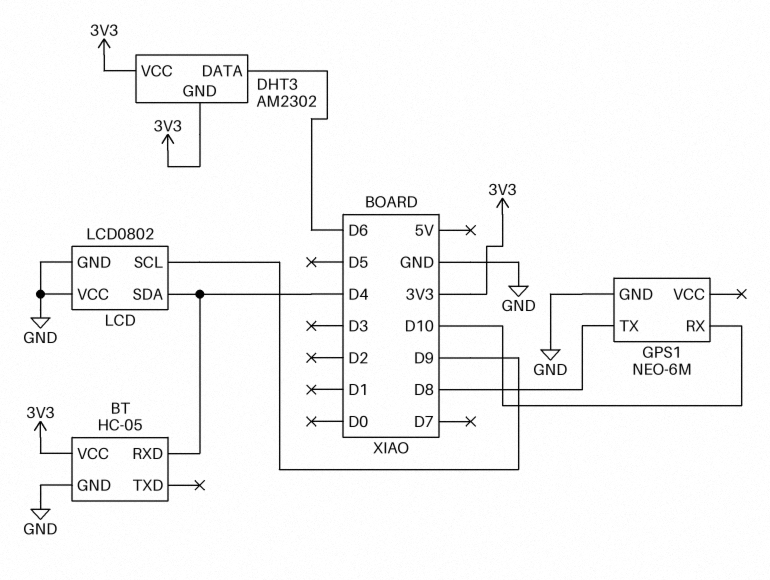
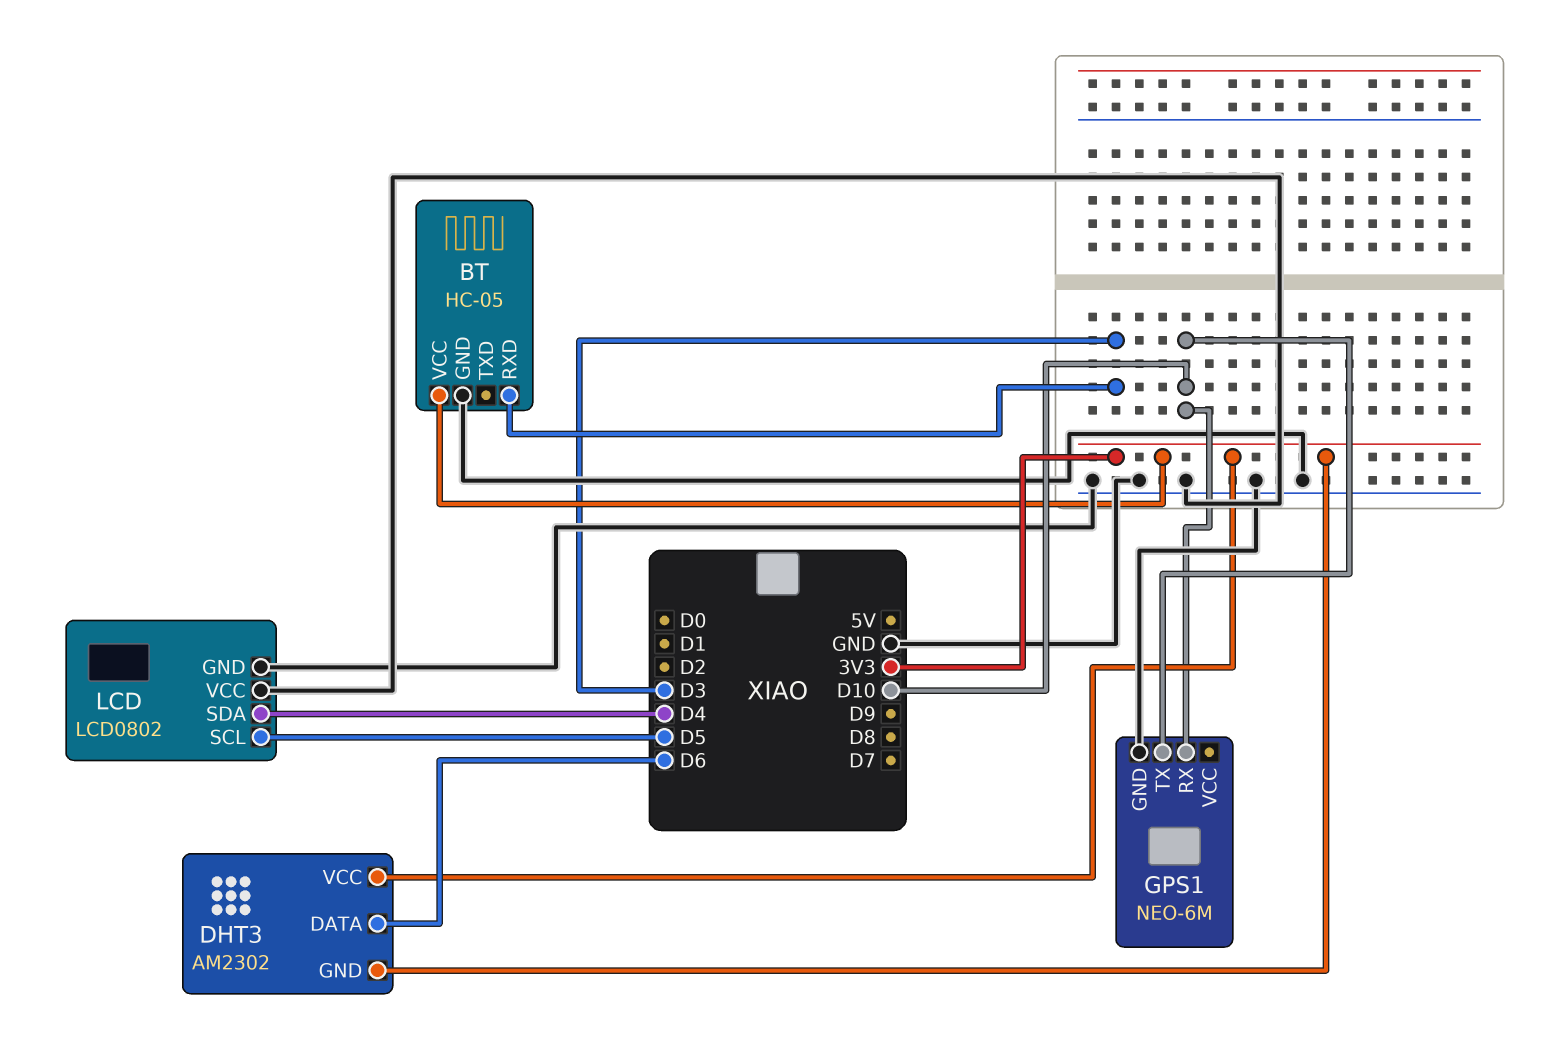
BT pin RXD: D4 -> D3
GPS1 pin TX: D8 -> D10
LCD pin SCL: D9 -> D5

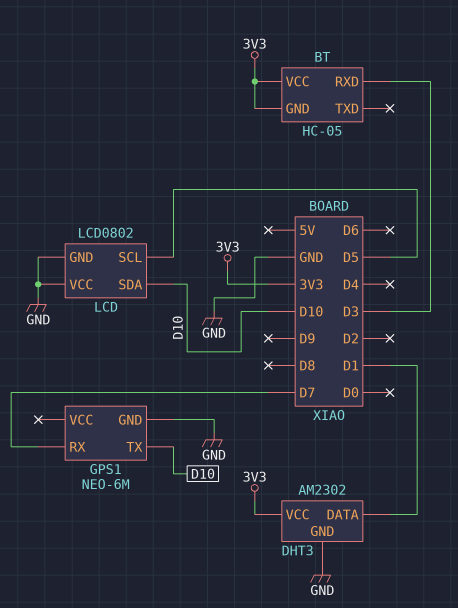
BT pin GND: GND -> 3V3
DHT3 pin DATA: D6 -> D1
DHT3 pin GND: 3V3 -> GND
GPS1 pin RX: D10 -> D7
LCD pin SDA: D4 -> D10

